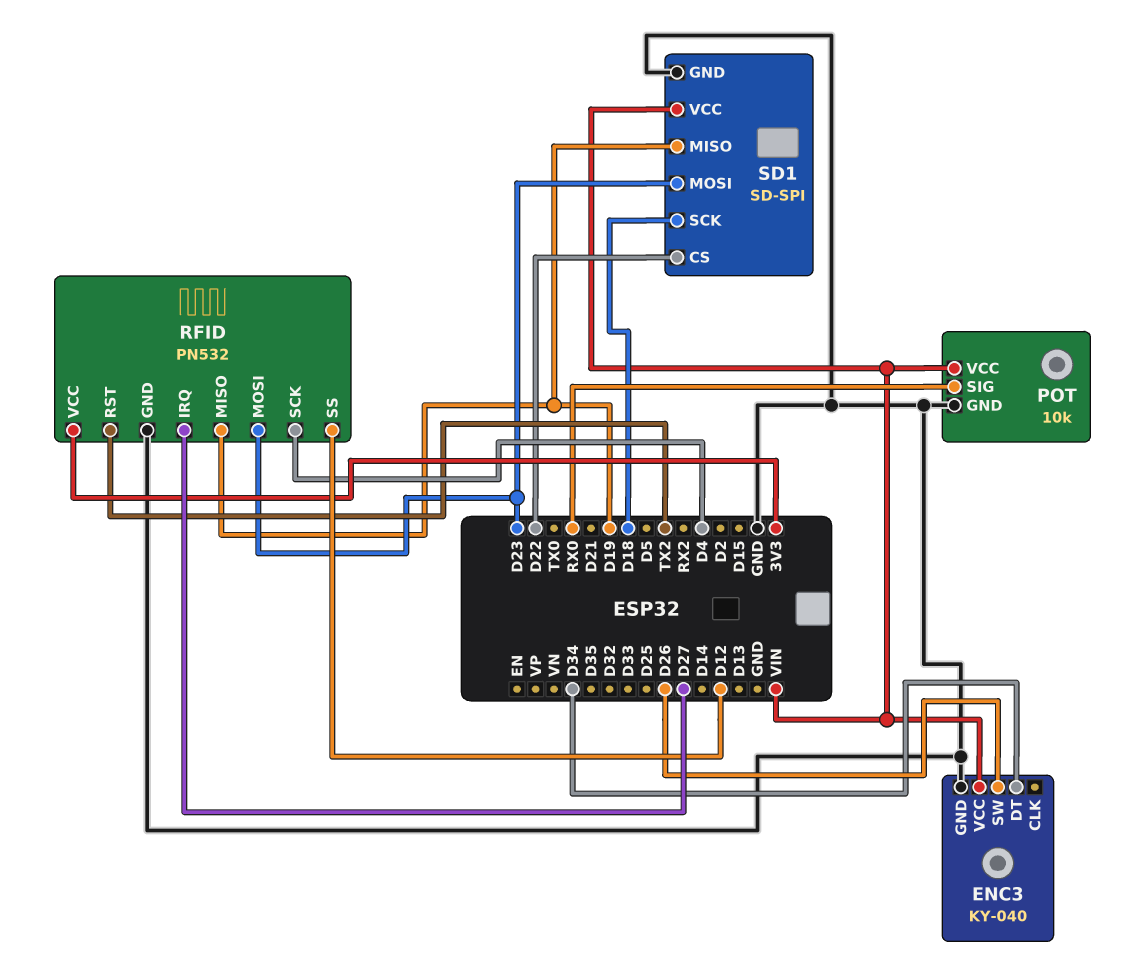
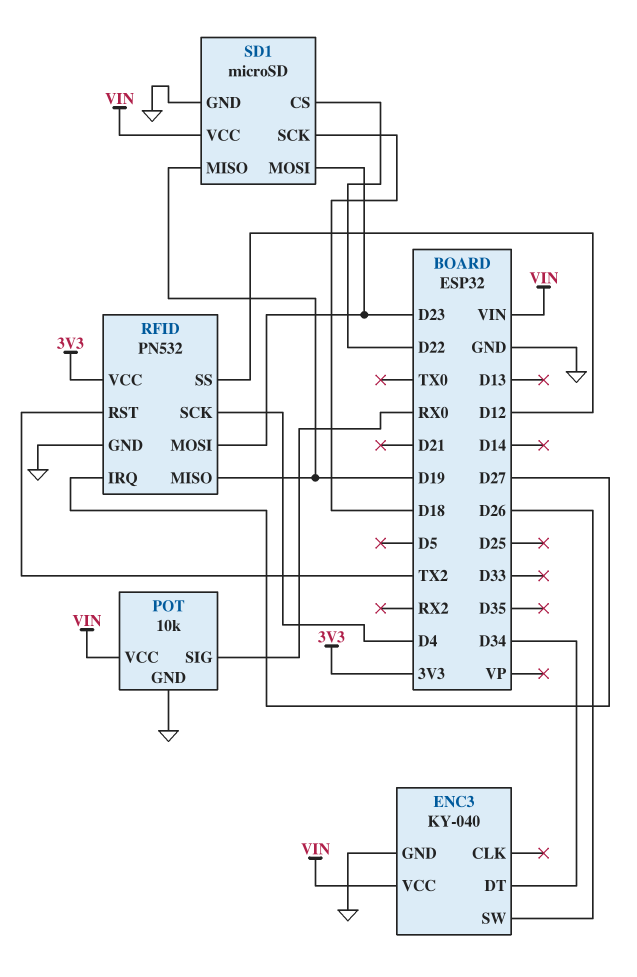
SD1: SD-SPI -> microSD

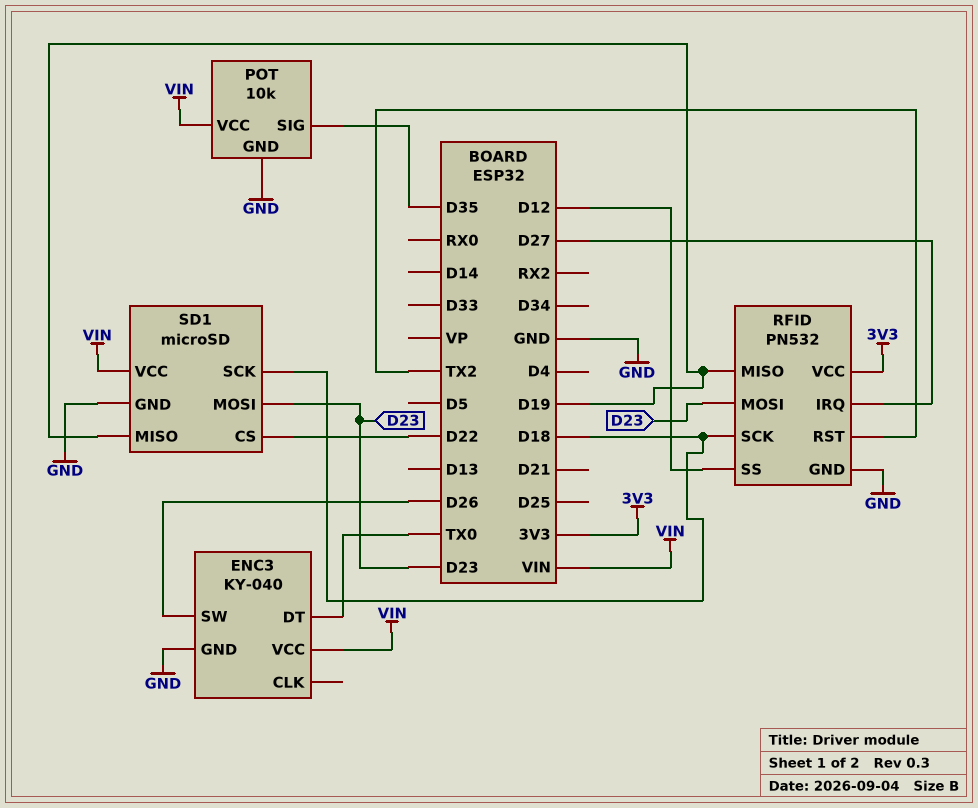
ENC3 pin DT: D34 -> TX0
POT pin SIG: RX0 -> D35
RFID pin SCK: D4 -> D18

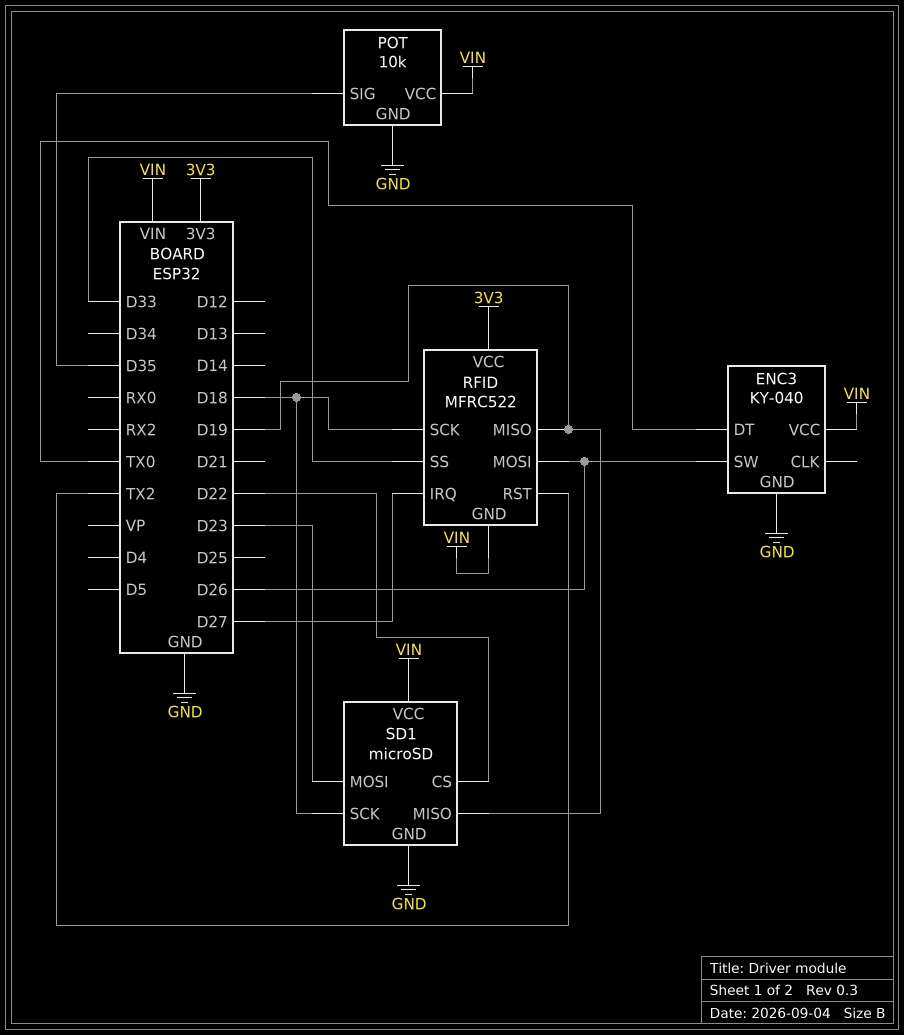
RFID: PN532 -> MFRC522
RFID pin GND: GND -> VIN
RFID pin MOSI: D23 -> D26
RFID pin SS: D12 -> D33

